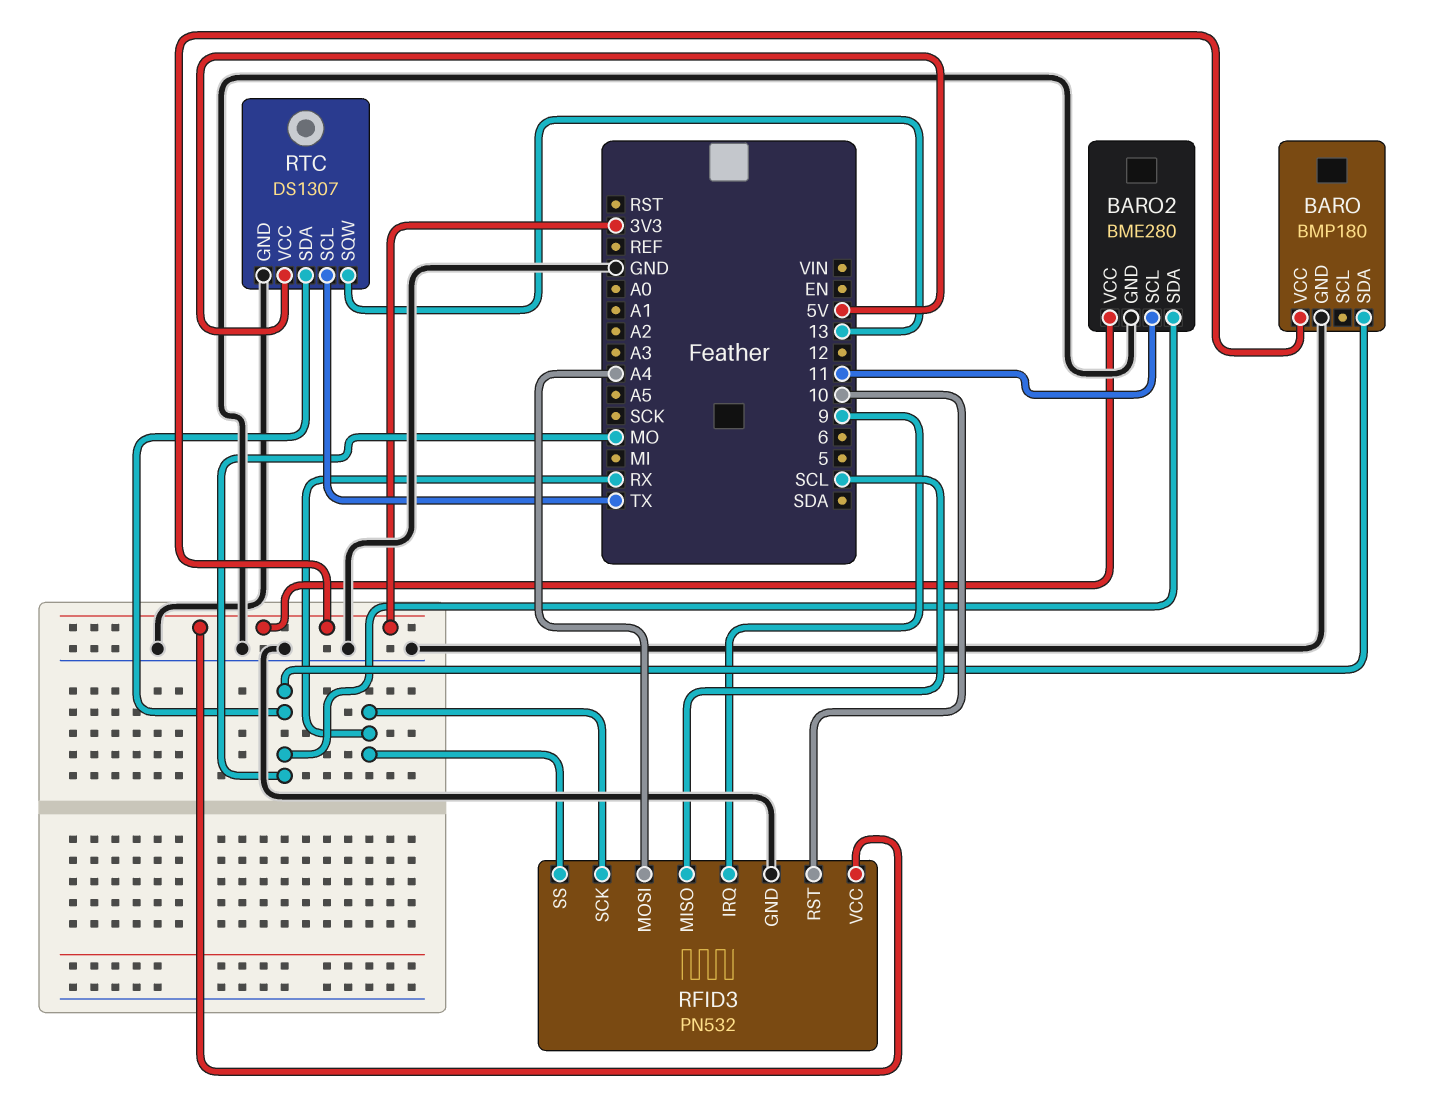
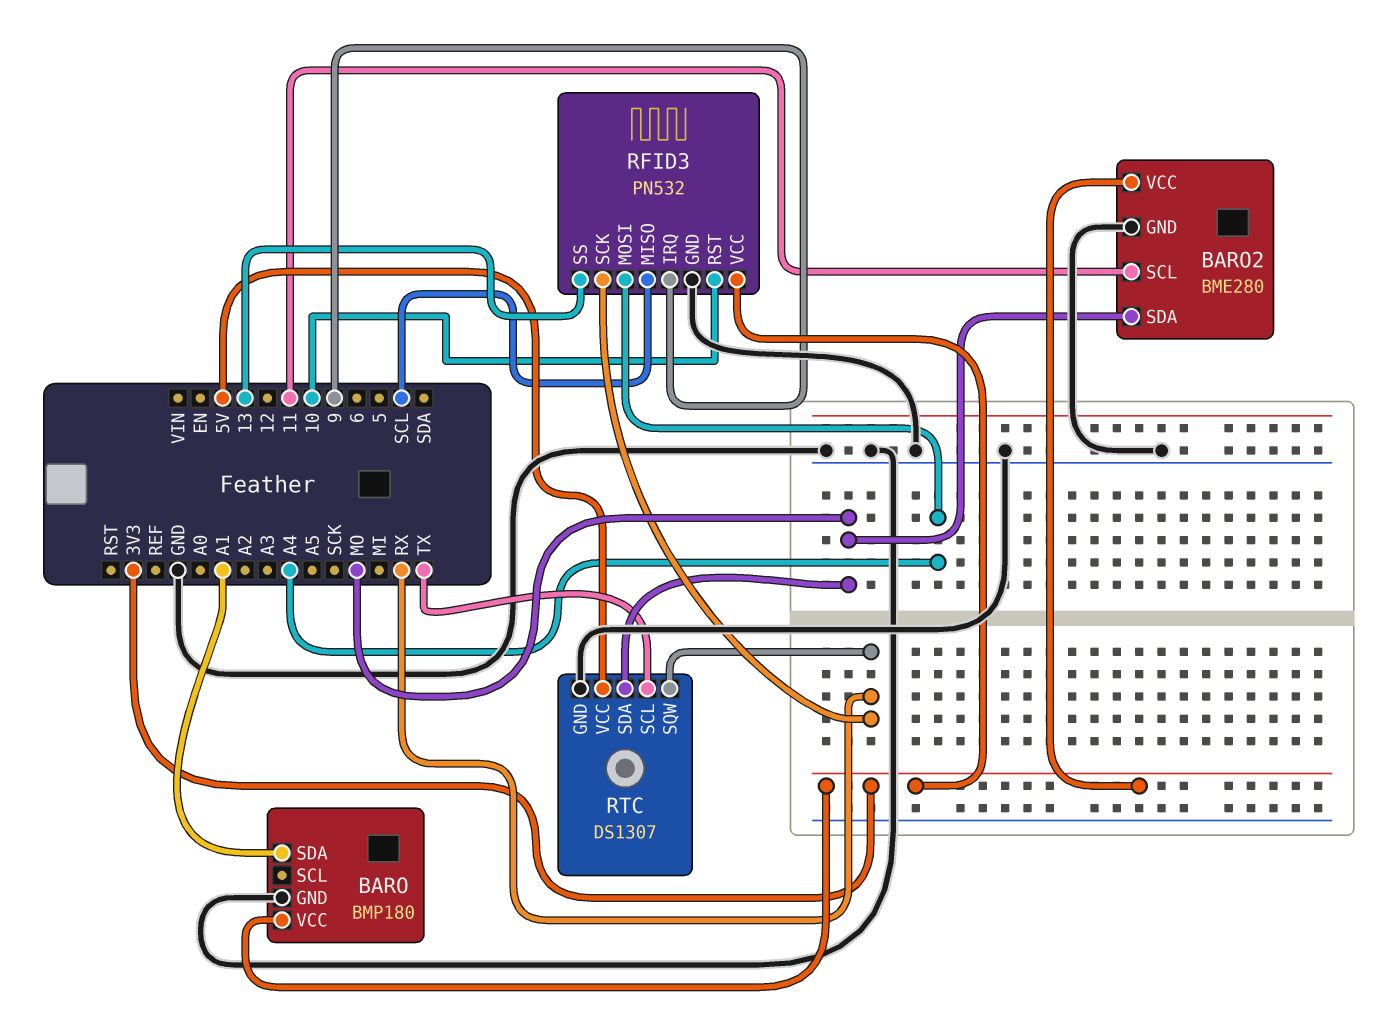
BARO pin SDA: MO -> A1
RFID3 pin SS: RX -> 13
RTC pin SQW: 13 -> RX

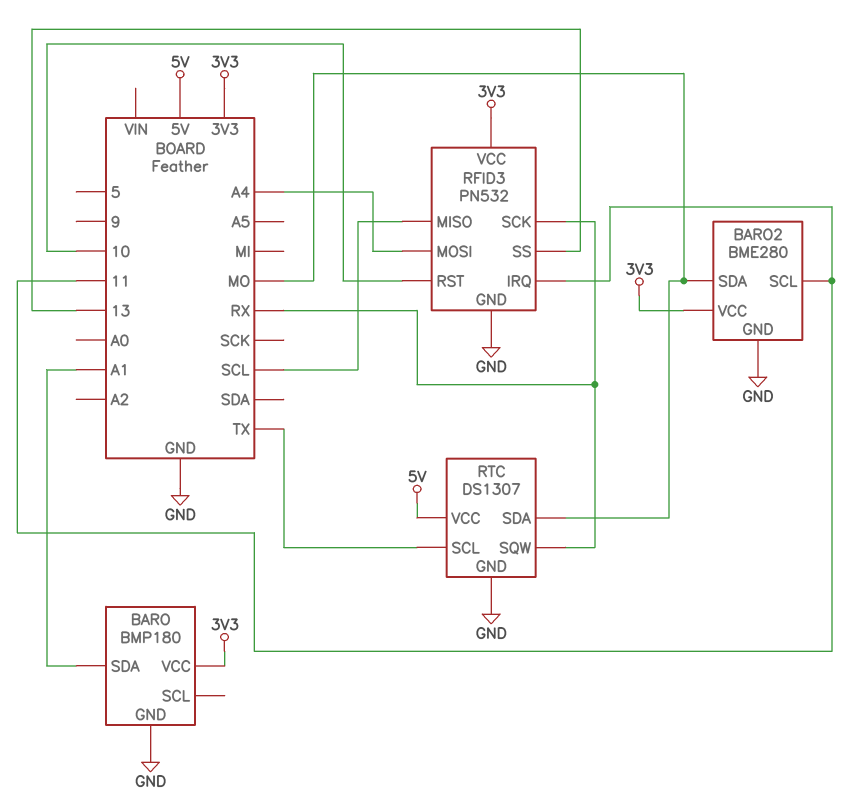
RFID3 pin IRQ: 9 -> 11

